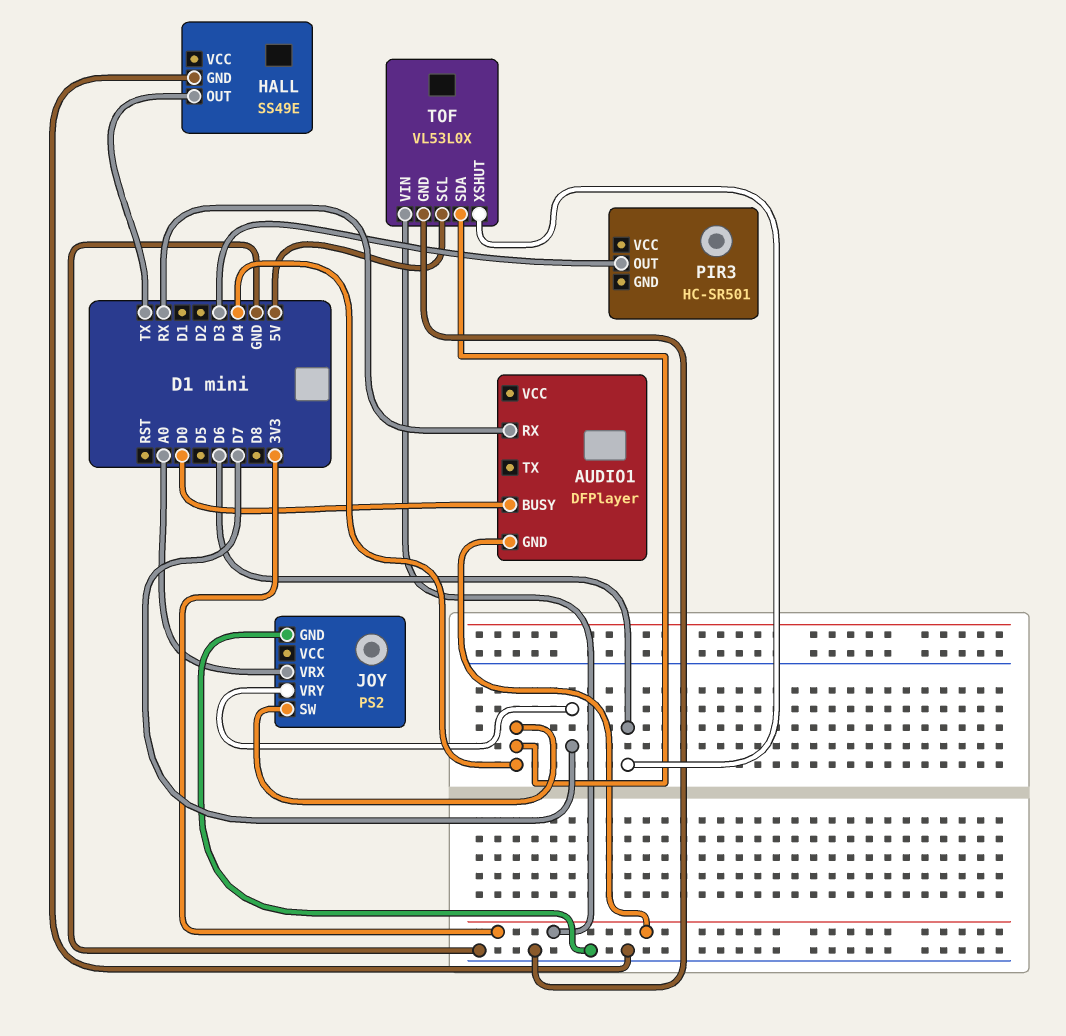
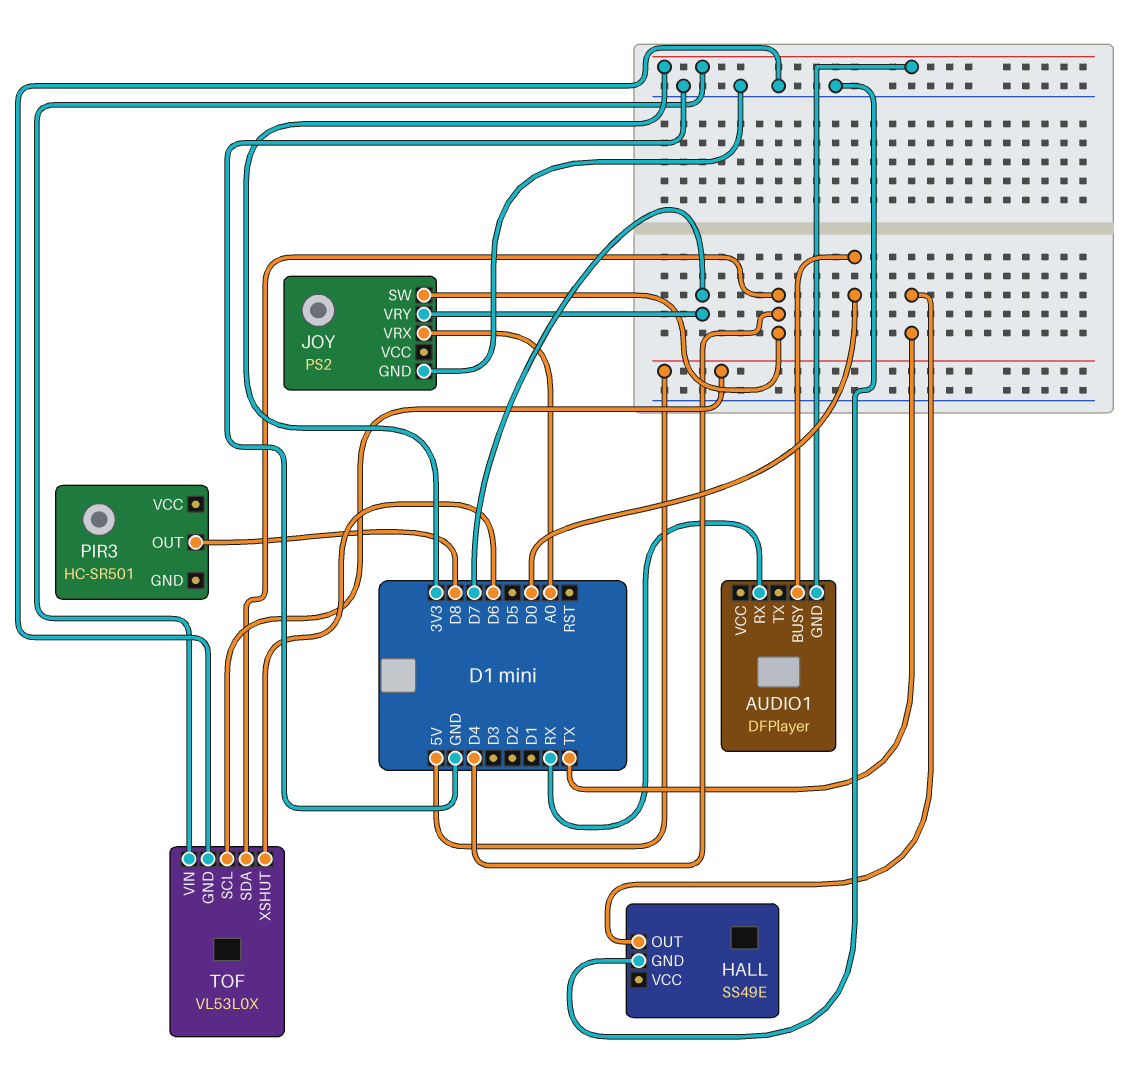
PIR3 pin OUT: D3 -> D8

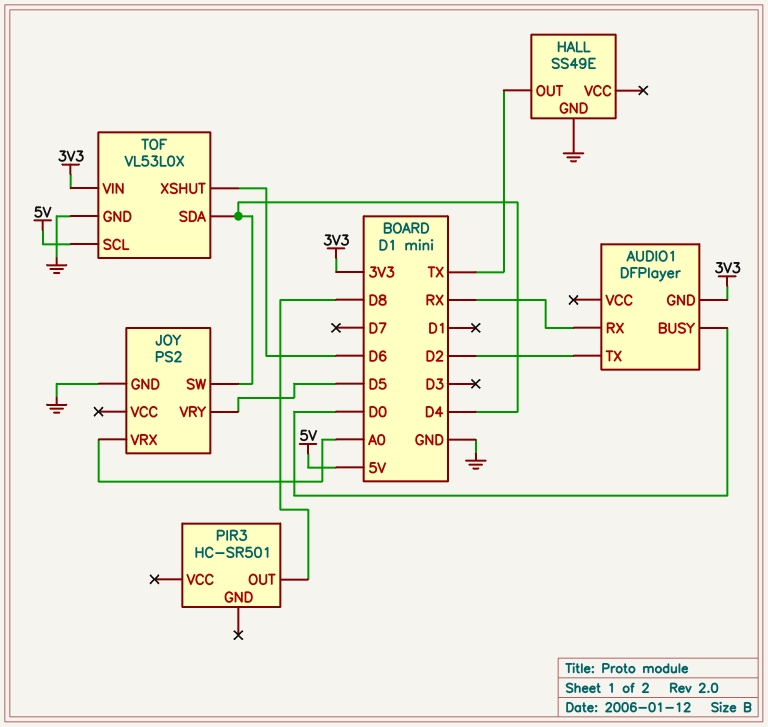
AUDIO1 pin TX: none -> D2
JOY pin VRY: D7 -> D5

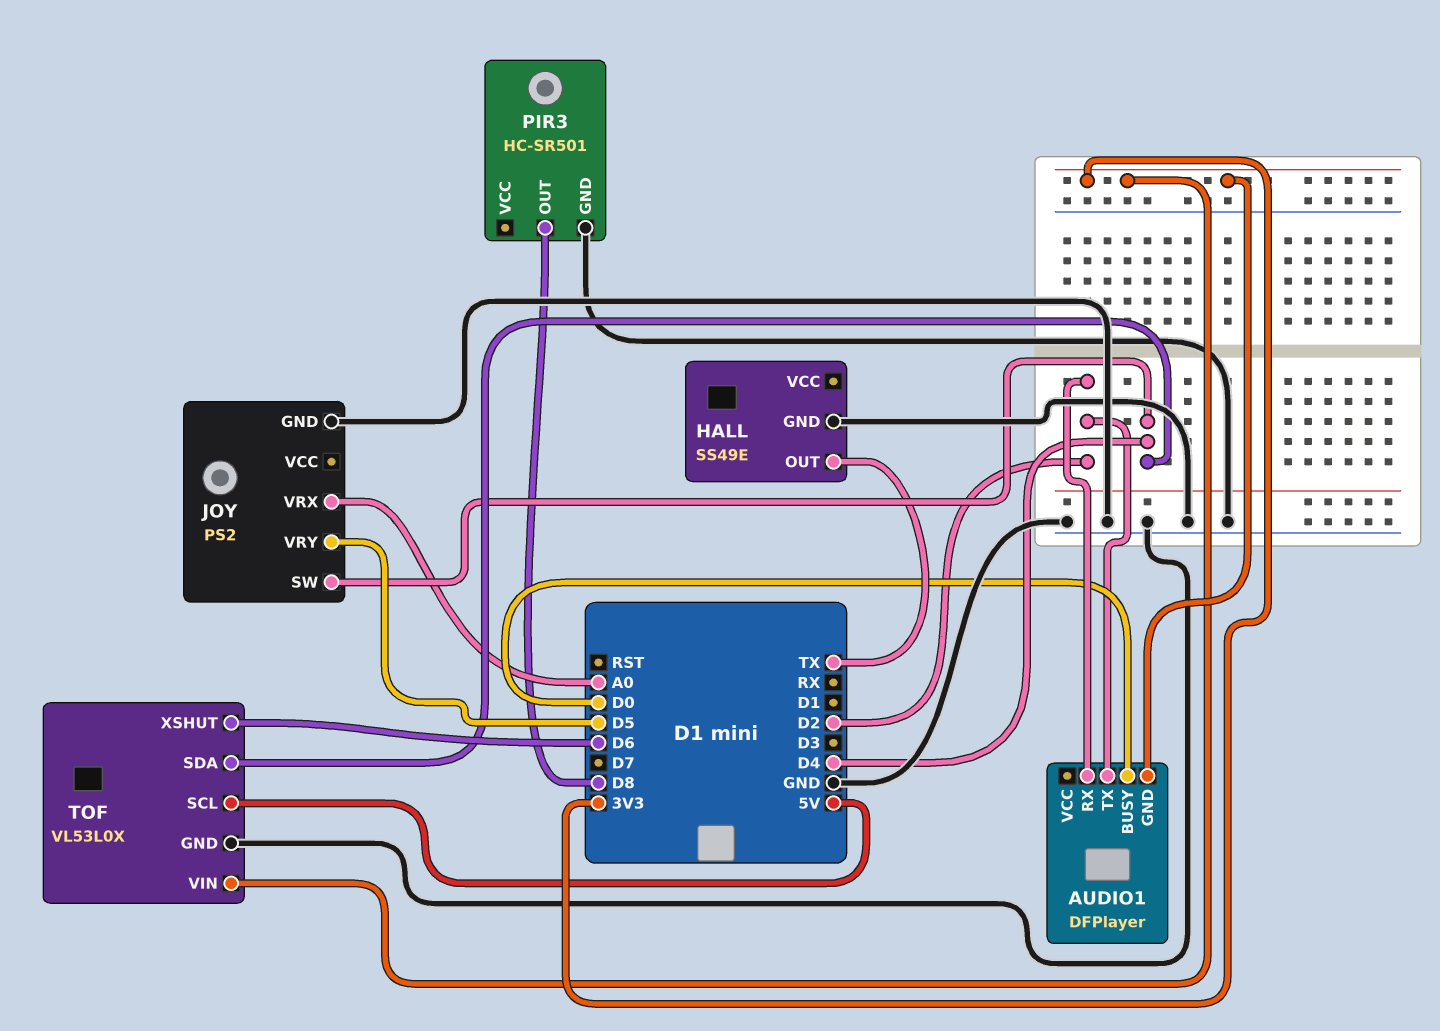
AUDIO1 pin RX: RX -> D2
PIR3 pin GND: none -> GND

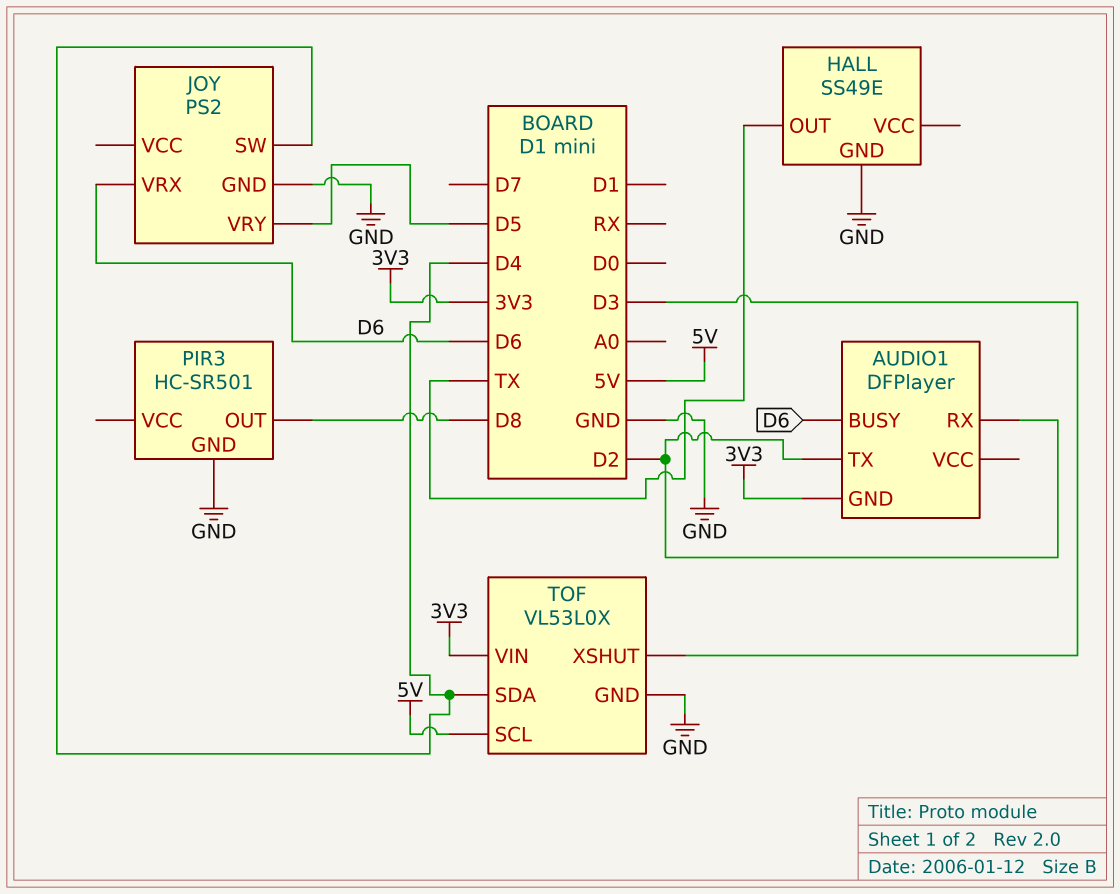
AUDIO1 pin BUSY: D0 -> D6
JOY pin VRX: A0 -> D6
TOF pin XSHUT: D6 -> D3

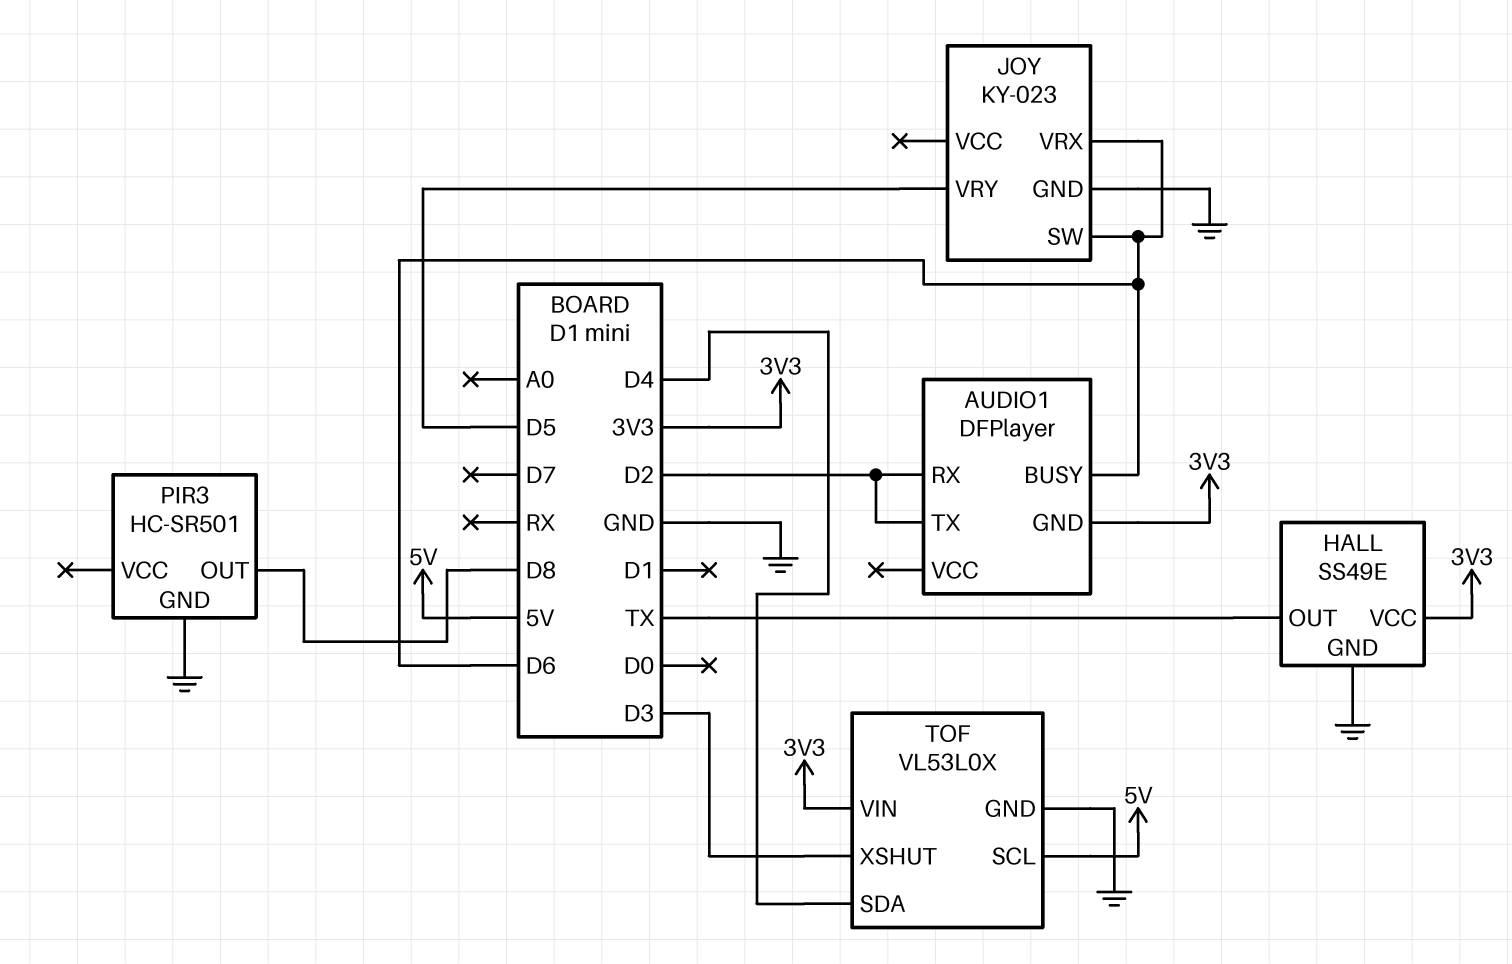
HALL pin VCC: none -> 3V3
JOY: PS2 -> KY-023
JOY pin SW: D4 -> D6

